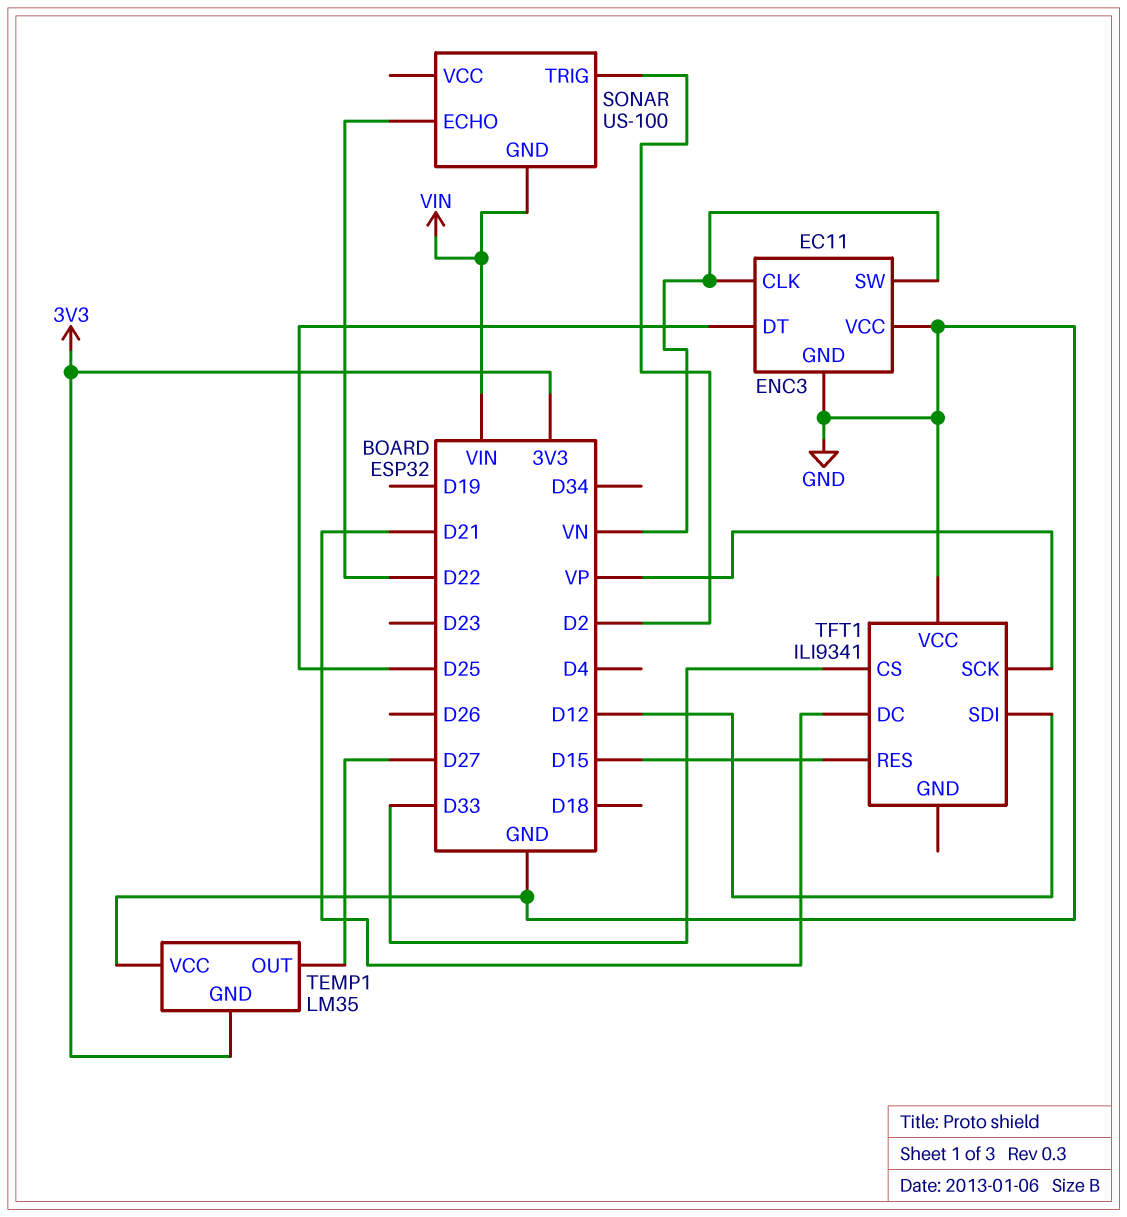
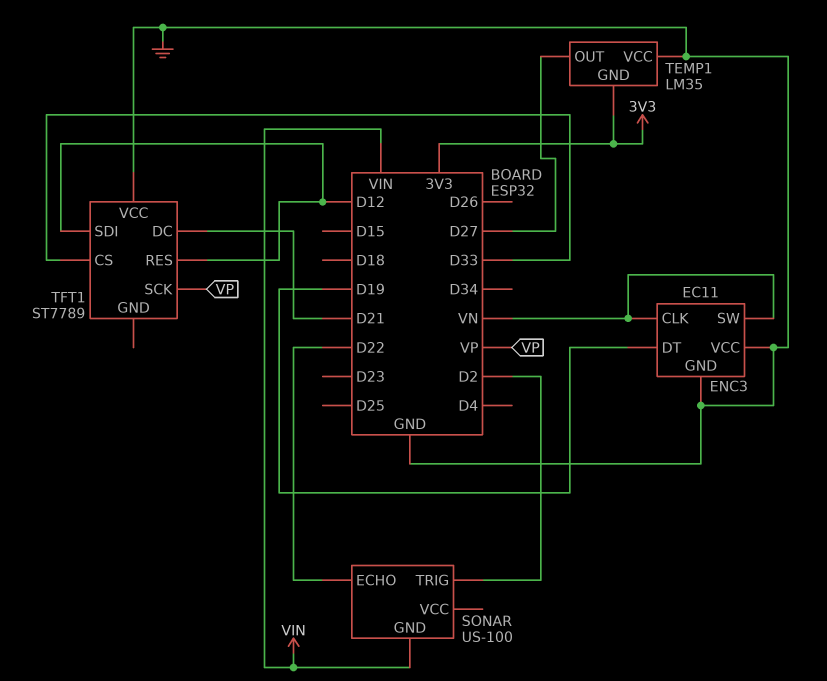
ENC3 pin DT: D25 -> D19
TFT1: ILI9341 -> ST7789
TFT1 pin RES: D15 -> D12

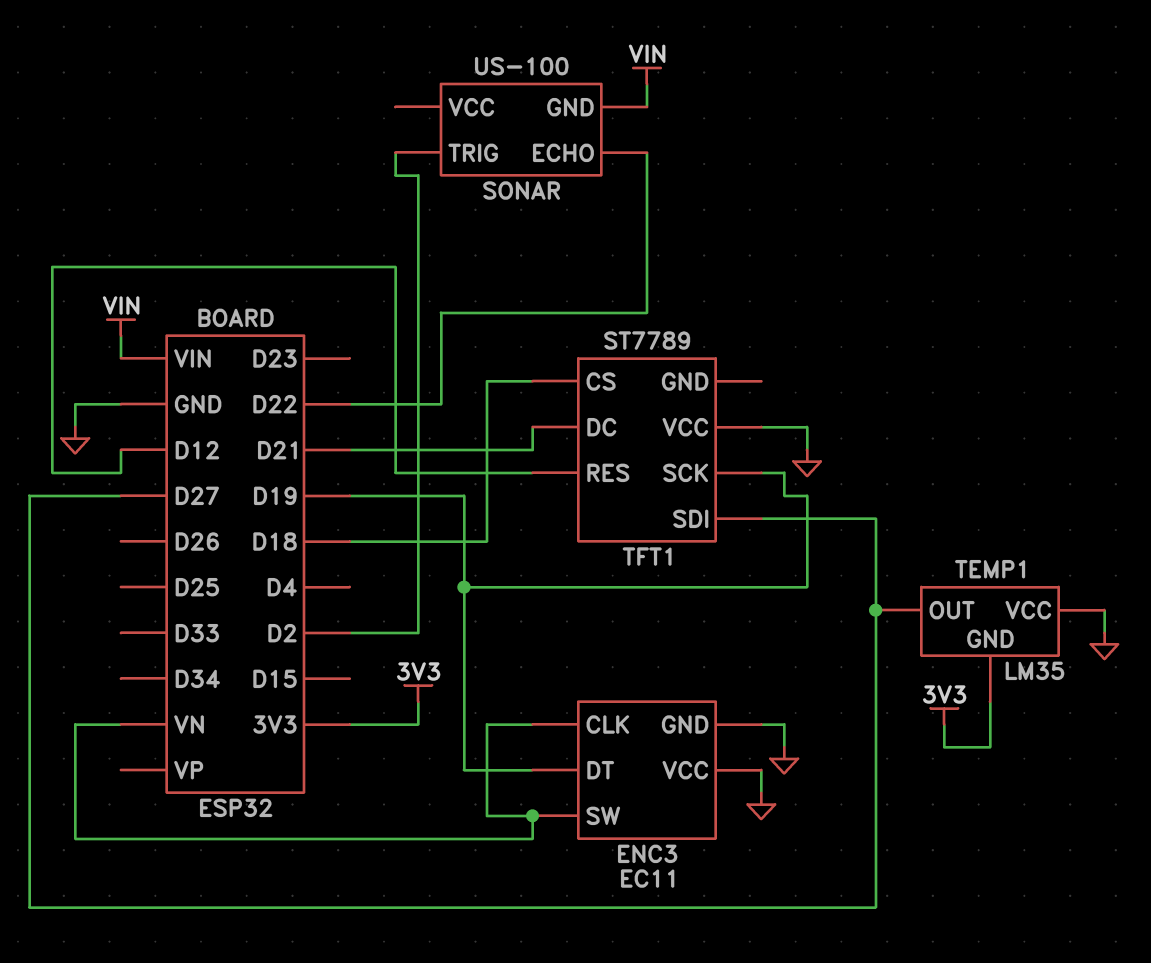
TFT1 pin CS: D33 -> D18
TFT1 pin SCK: VP -> D19
TFT1 pin SDI: D12 -> D27

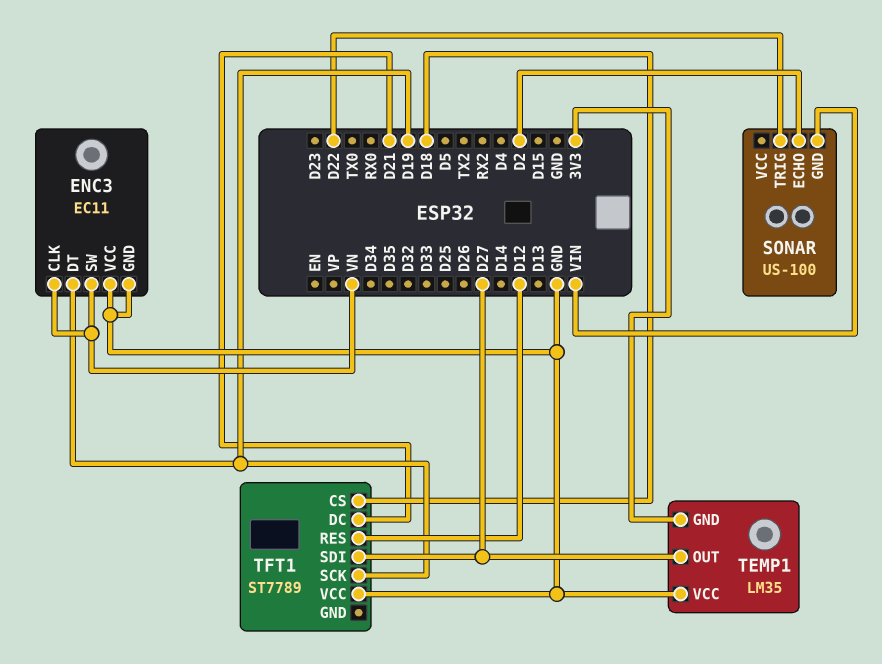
SONAR pin ECHO: D22 -> D2
SONAR pin TRIG: D2 -> D22

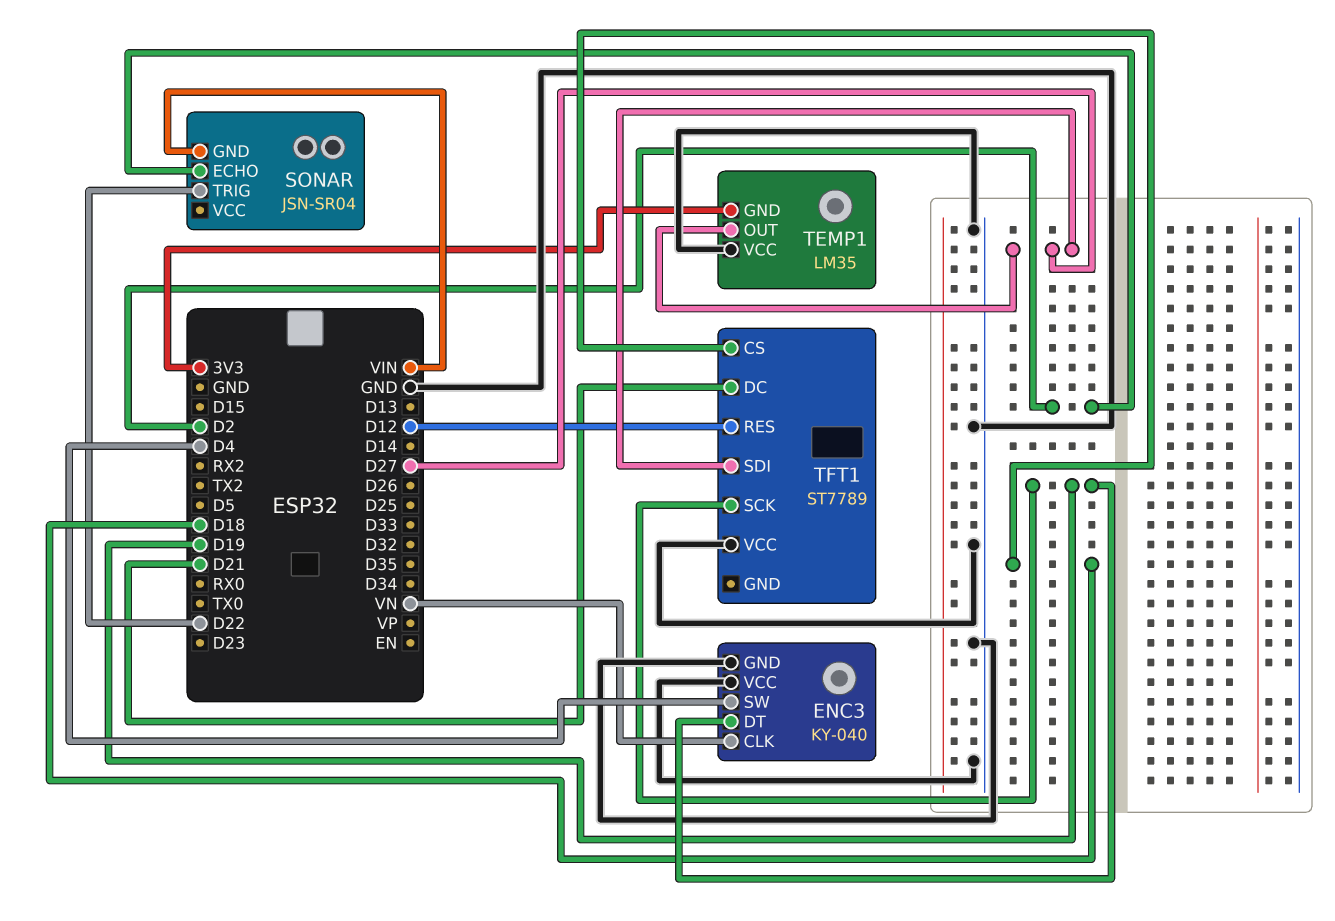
ENC3: EC11 -> KY-040
ENC3 pin SW: VN -> D4
SONAR: US-100 -> JSN-SR04

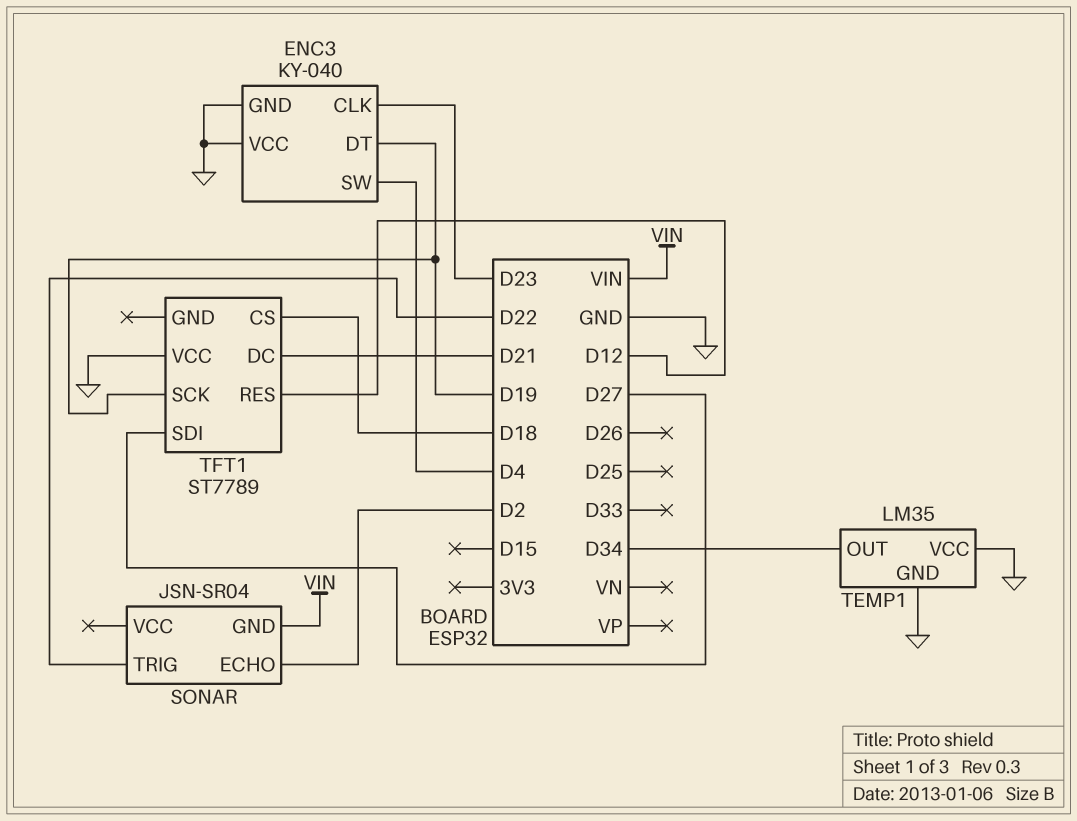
ENC3 pin CLK: VN -> D23
TEMP1 pin GND: 3V3 -> GND
TEMP1 pin OUT: D27 -> D34

